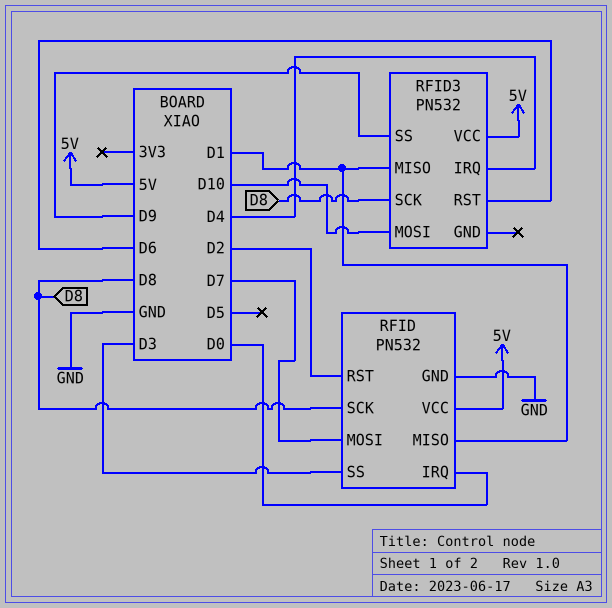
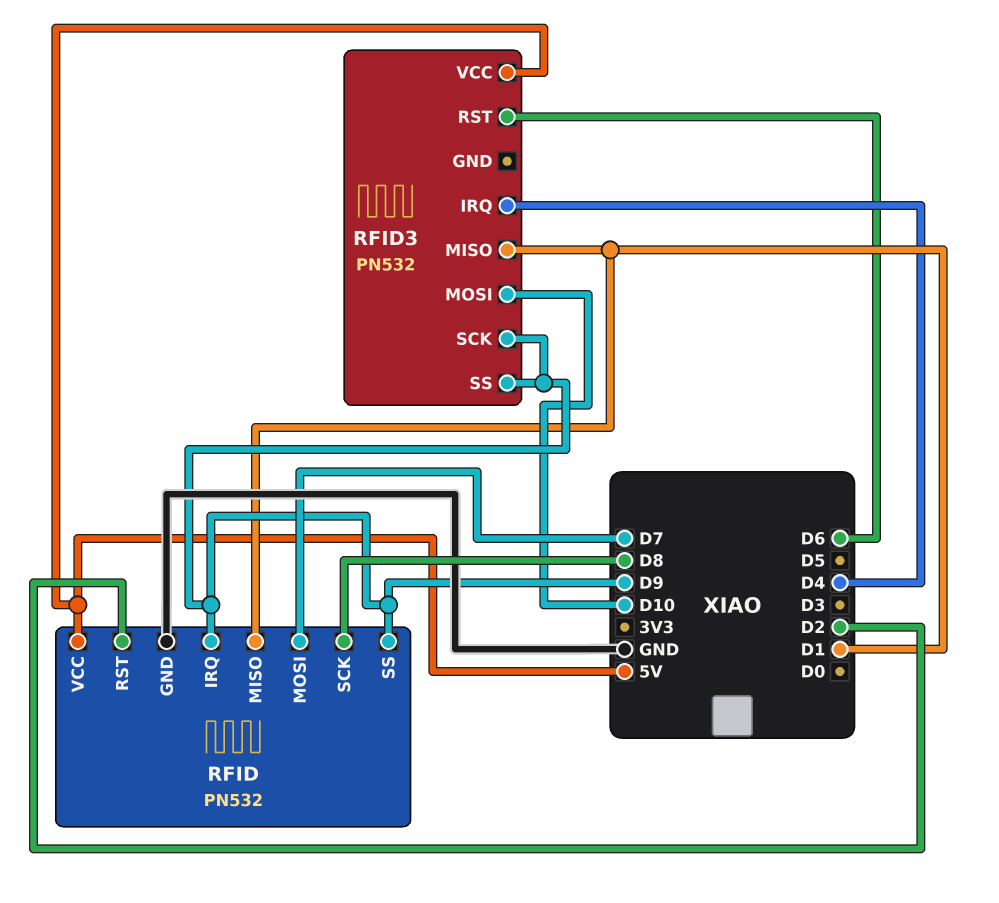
RFID pin IRQ: D0 -> D9
RFID pin SS: D3 -> D9
RFID3 pin SCK: D8 -> D9

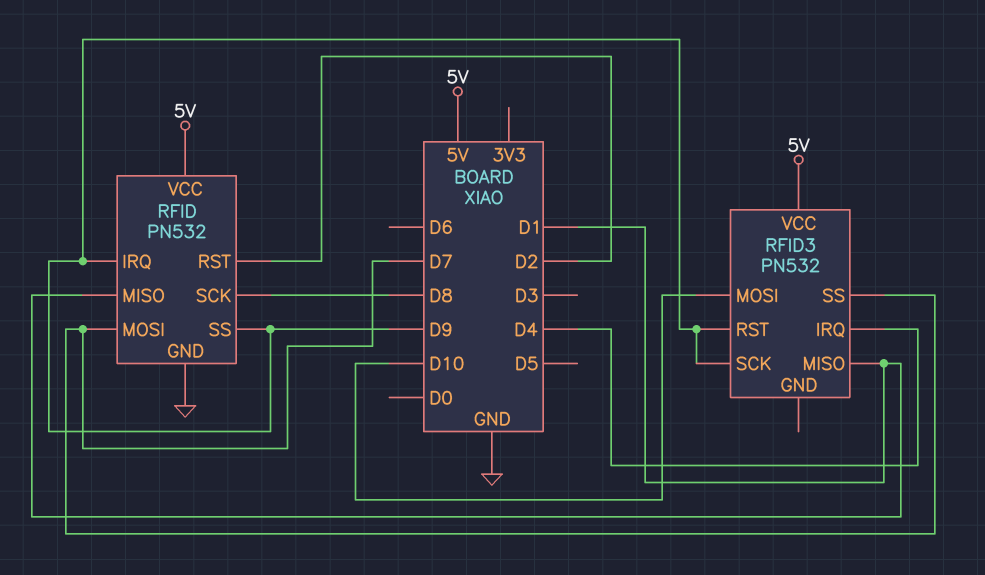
RFID3 pin RST: D6 -> D9
RFID3 pin SS: D9 -> D7

